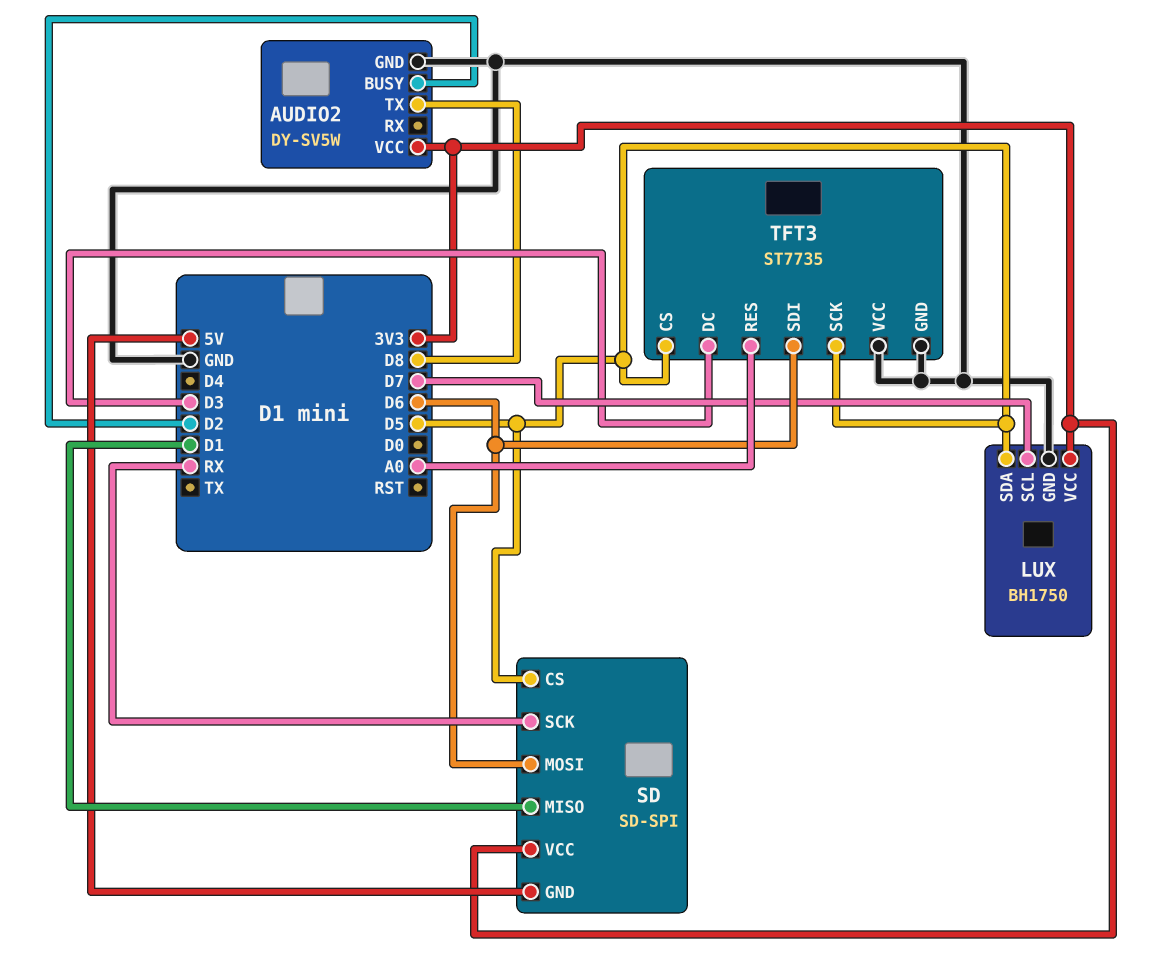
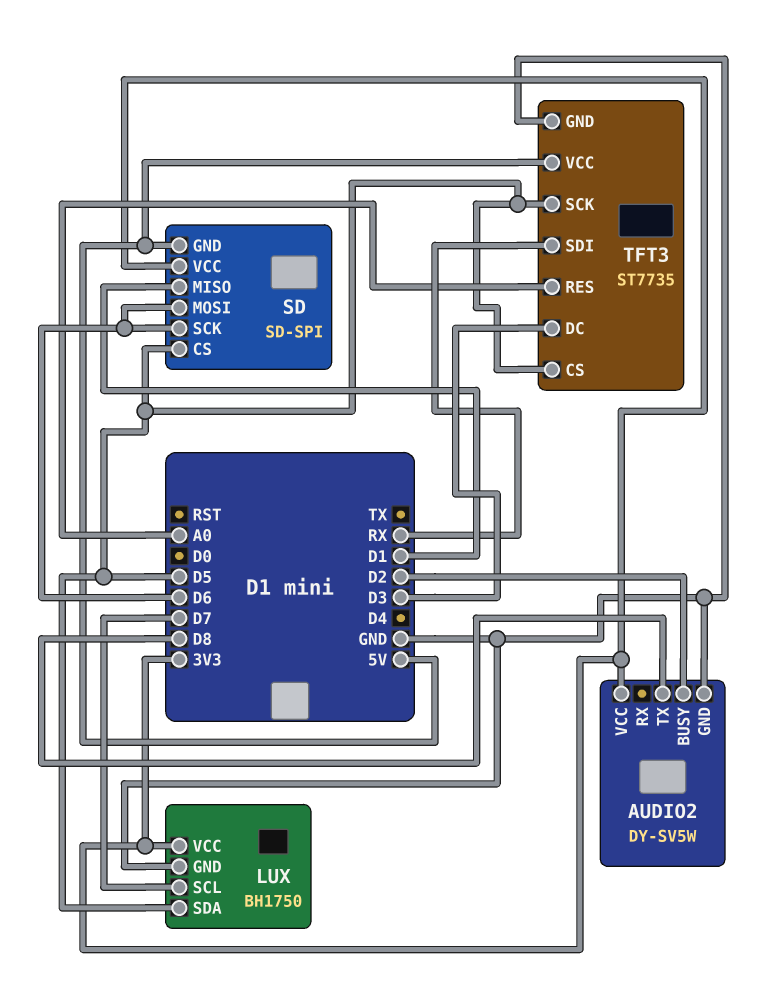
SD pin SCK: RX -> D6
TFT3 pin SDI: D6 -> RX
TFT3 pin VCC: GND -> 5V

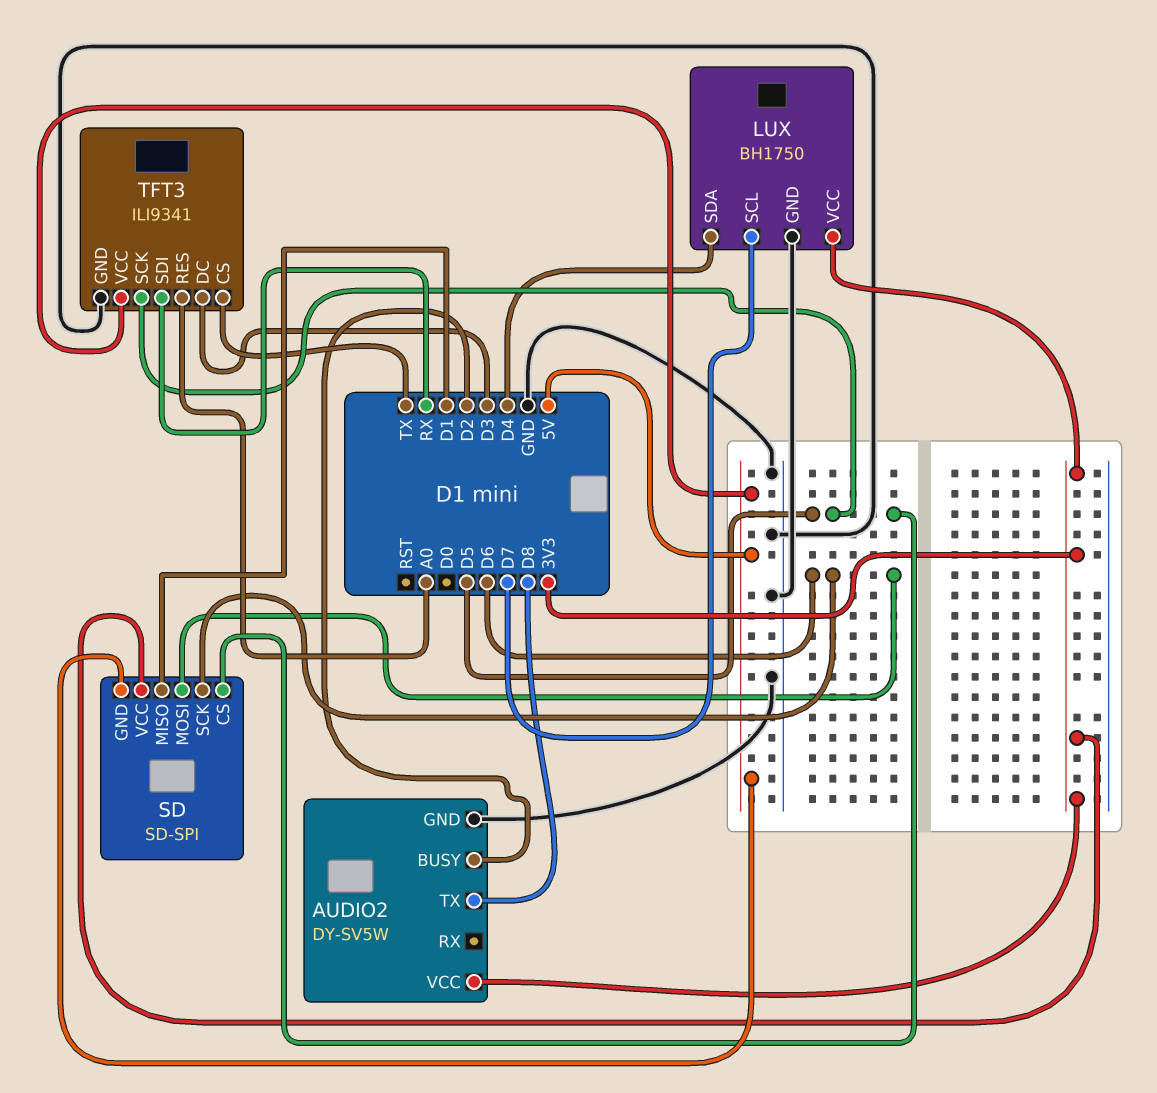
LUX pin SDA: D5 -> D4
TFT3: ST7735 -> ILI9341
TFT3 pin CS: D5 -> TX

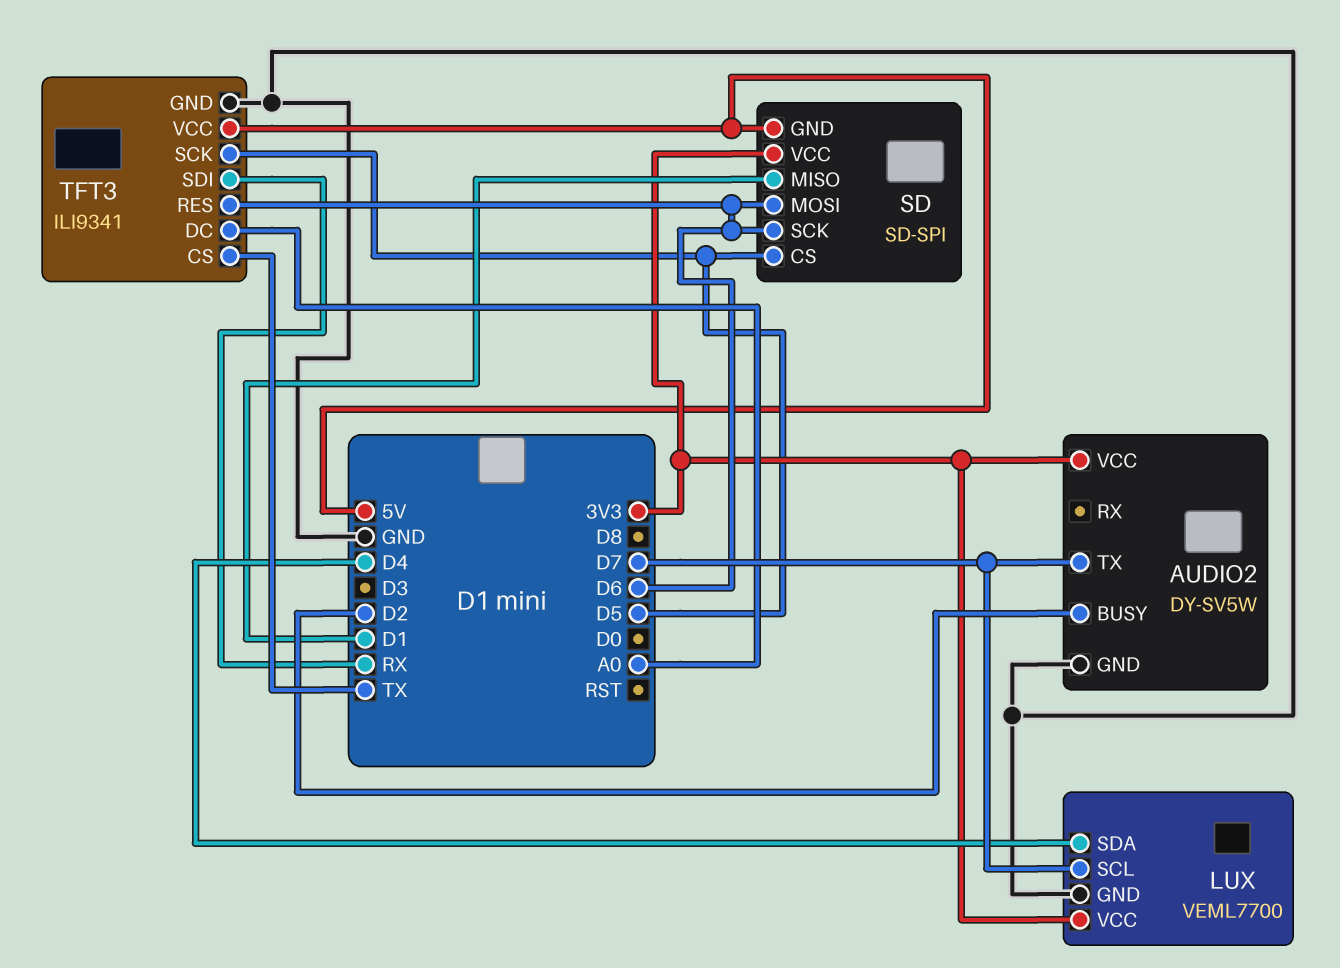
AUDIO2 pin TX: D8 -> D7
LUX: BH1750 -> VEML7700
TFT3 pin DC: D3 -> A0
TFT3 pin RES: A0 -> D6

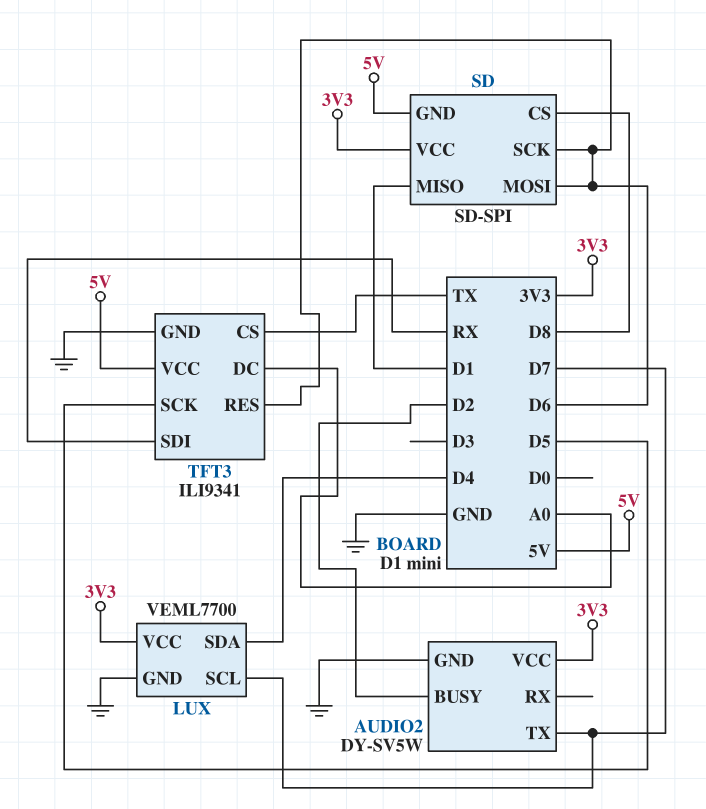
SD pin CS: D5 -> D8

